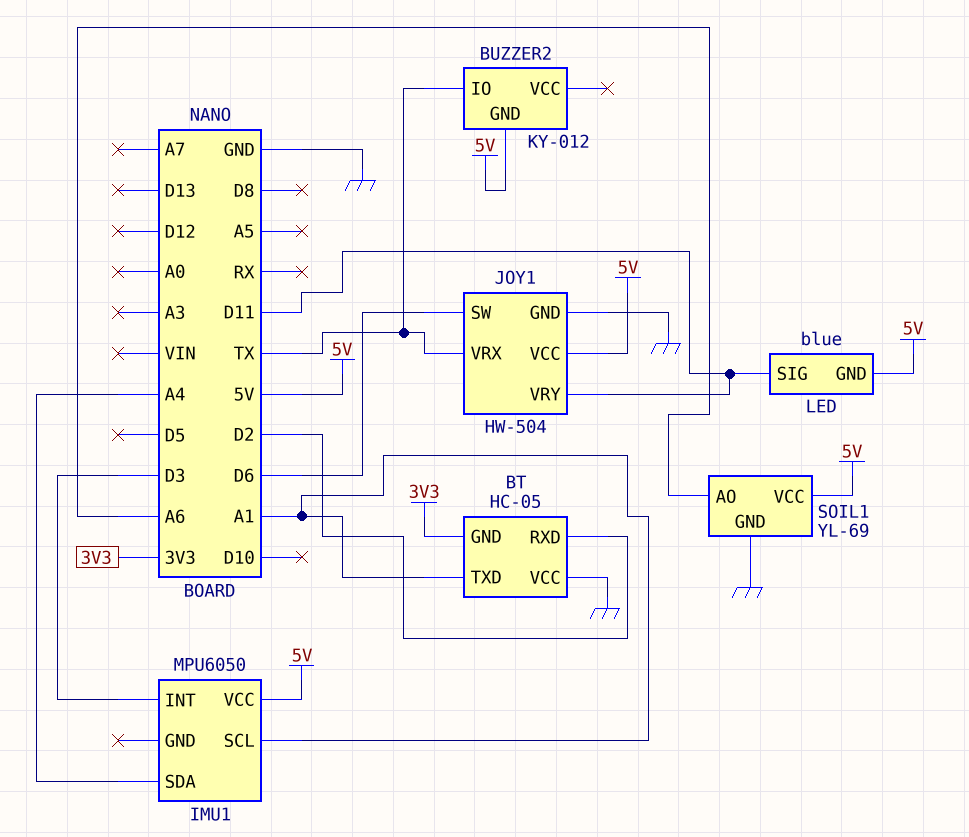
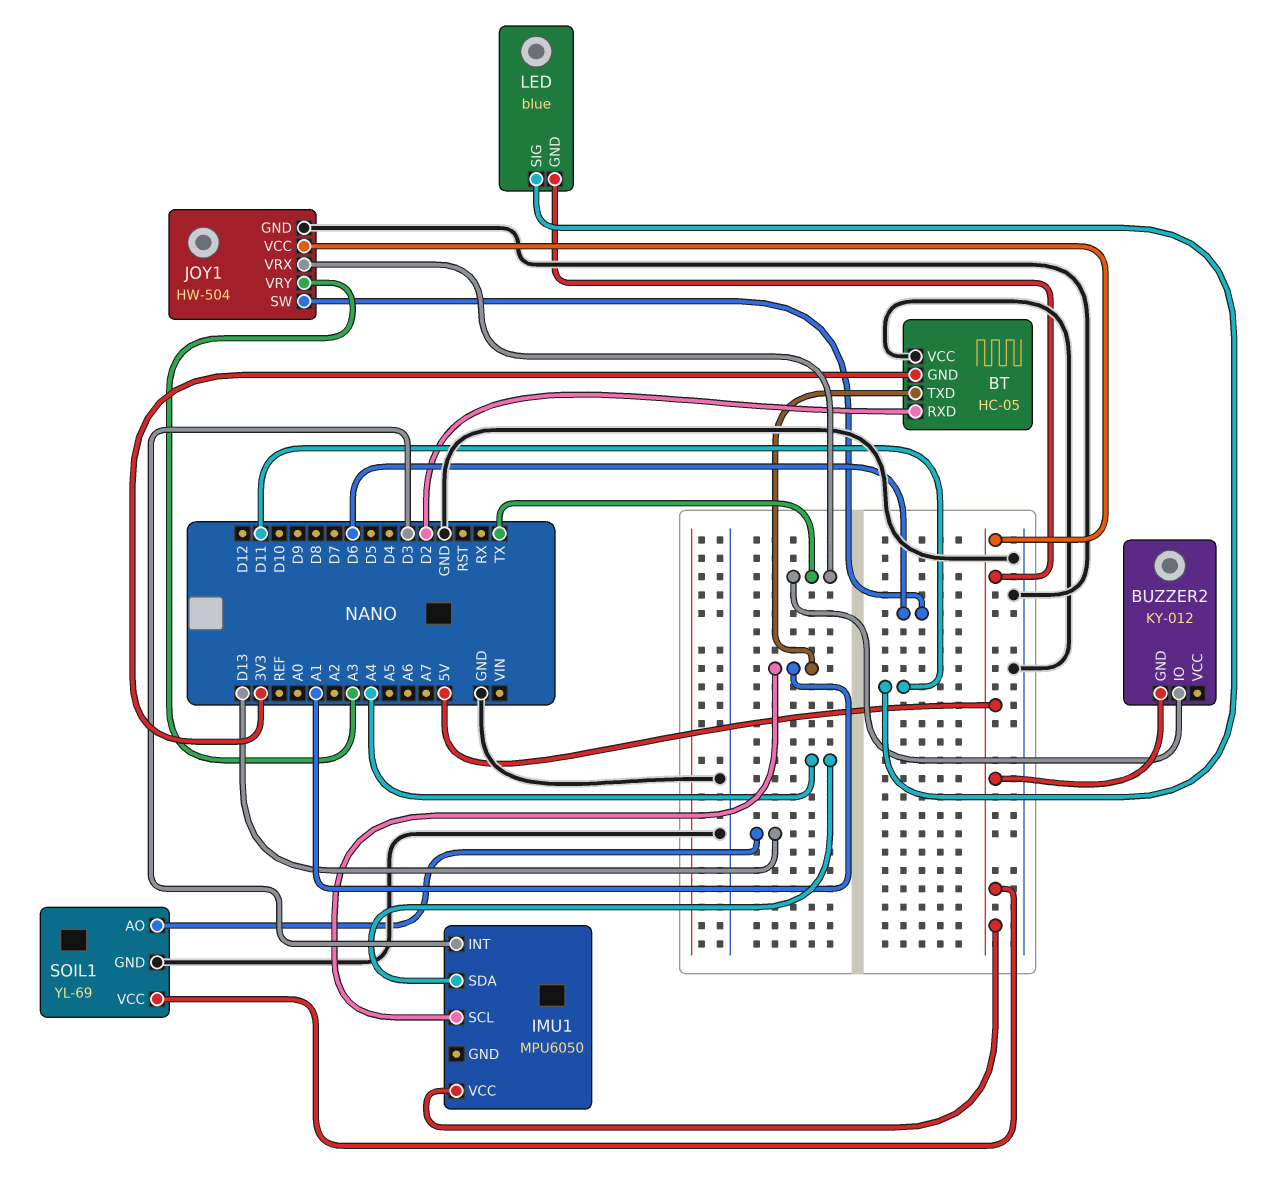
JOY1 pin VRY: D11 -> A3
SOIL1 pin AO: A6 -> D13

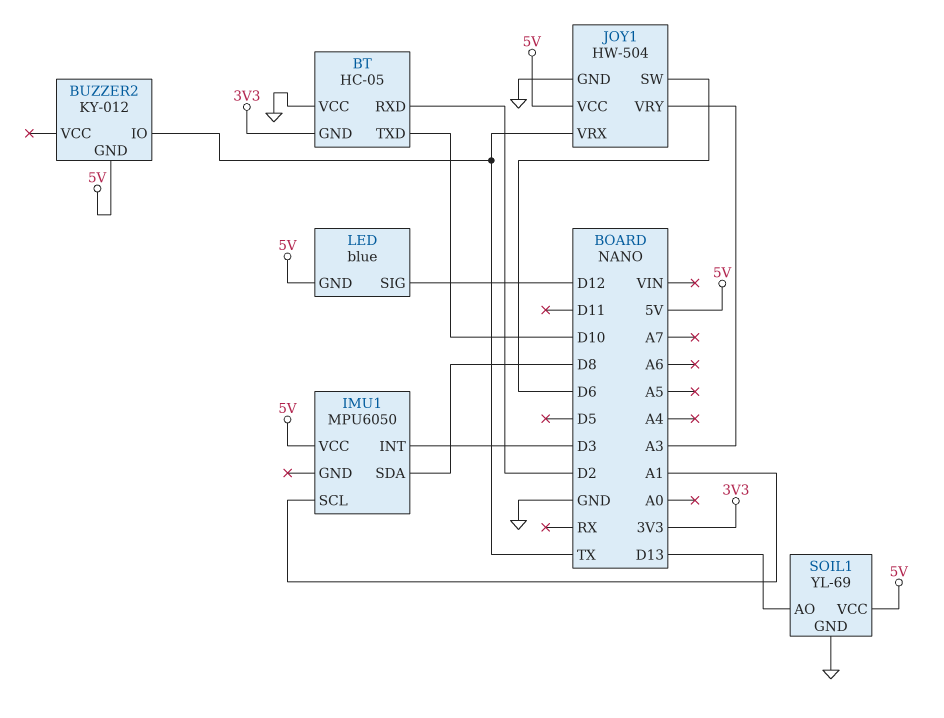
BT pin TXD: A1 -> D10
IMU1 pin SDA: A4 -> D8
LED pin SIG: D11 -> D12

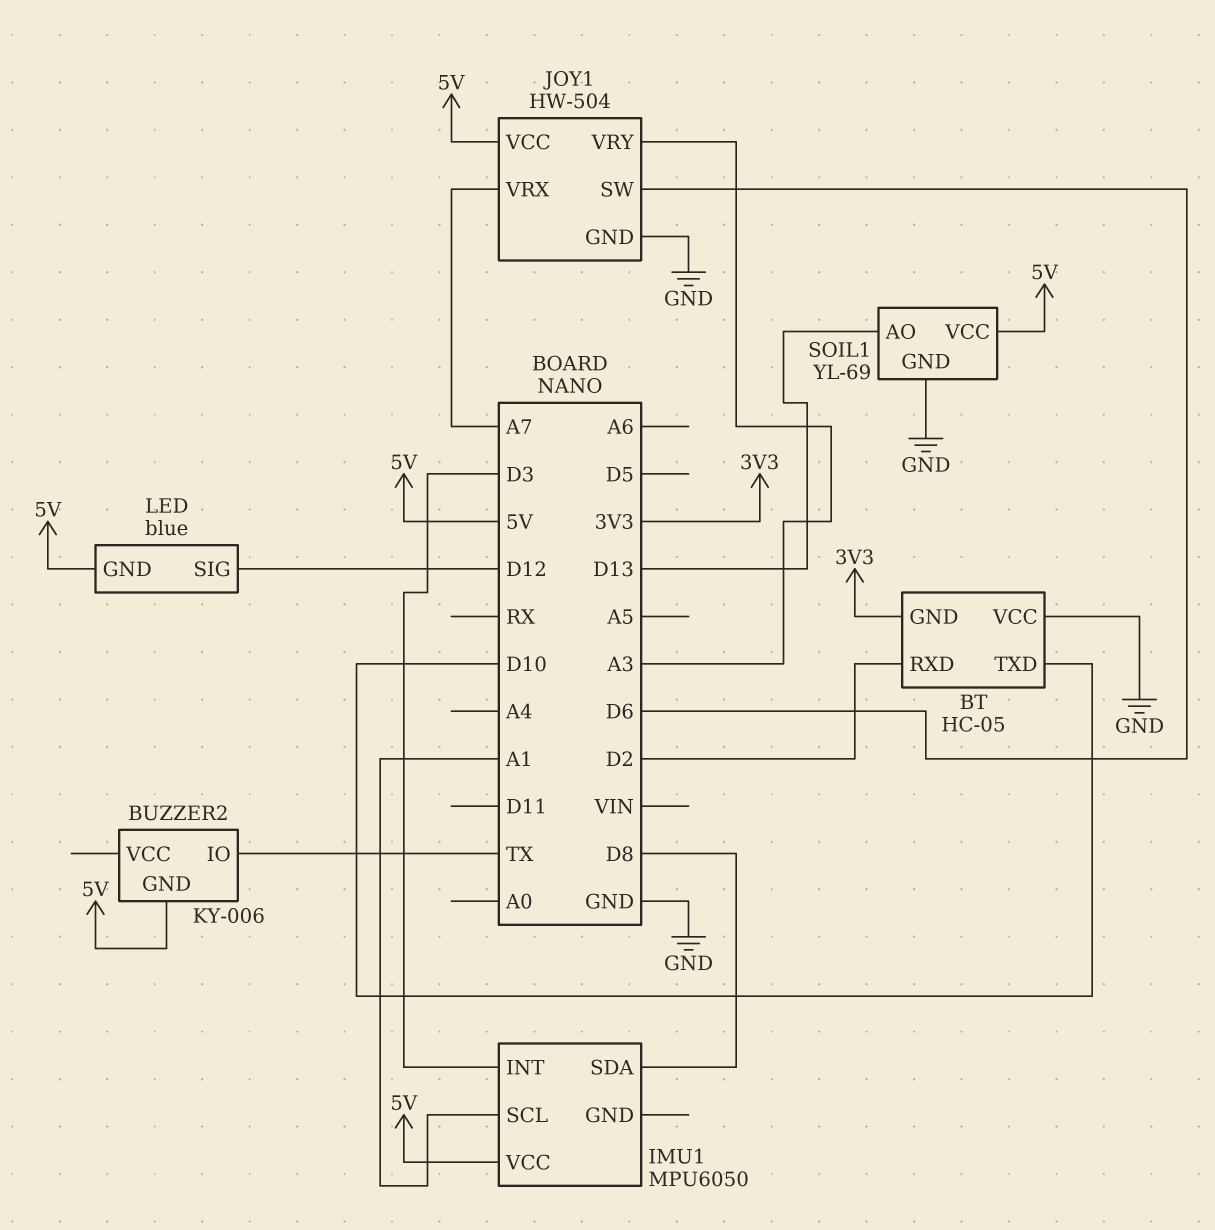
BUZZER2: KY-012 -> KY-006
JOY1 pin VRX: TX -> A7

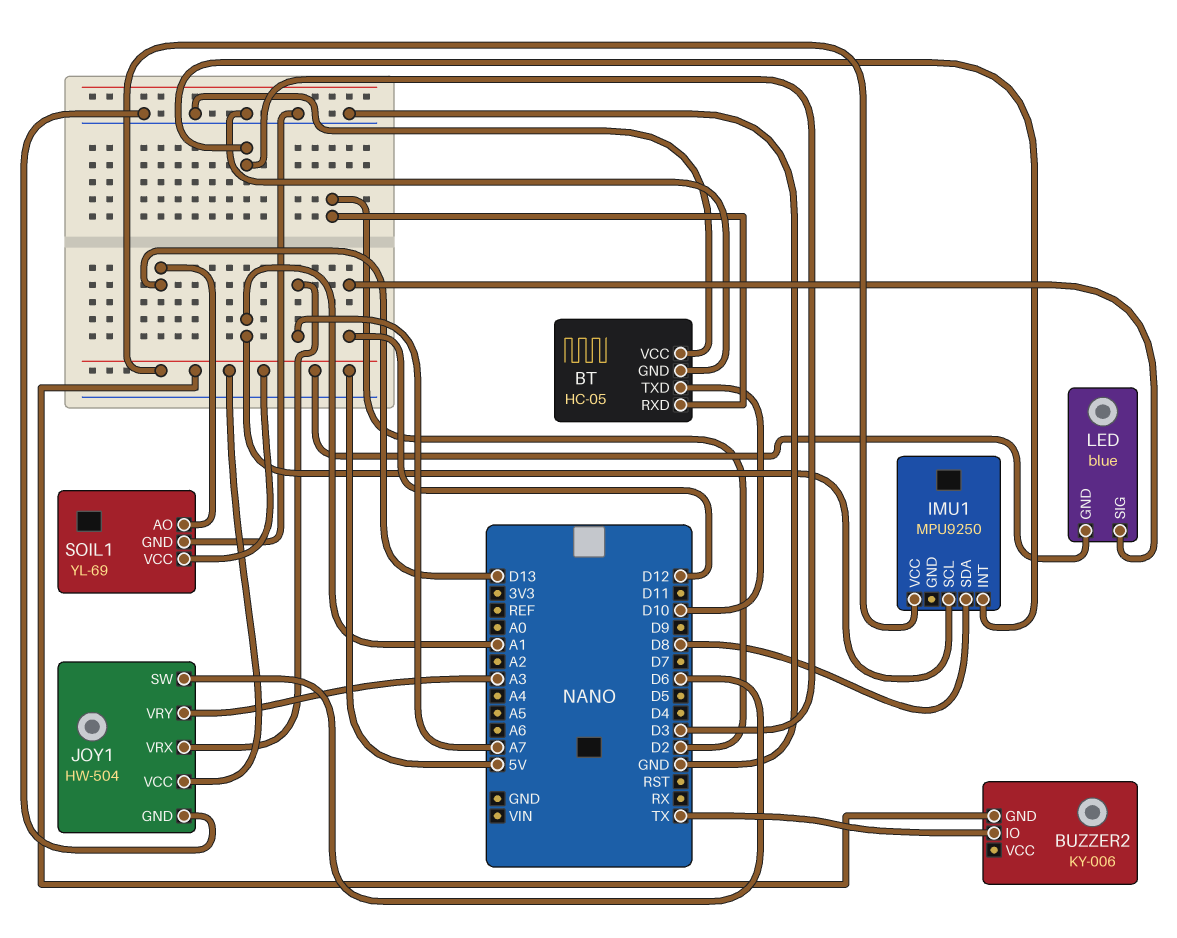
BT pin GND: 3V3 -> GND
IMU1: MPU6050 -> MPU9250

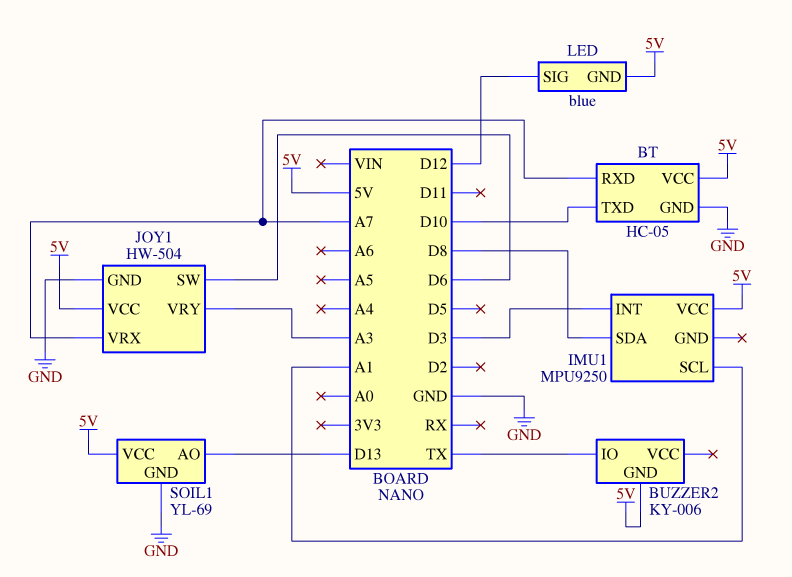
BT pin RXD: D2 -> A7
BT pin VCC: GND -> 5V

